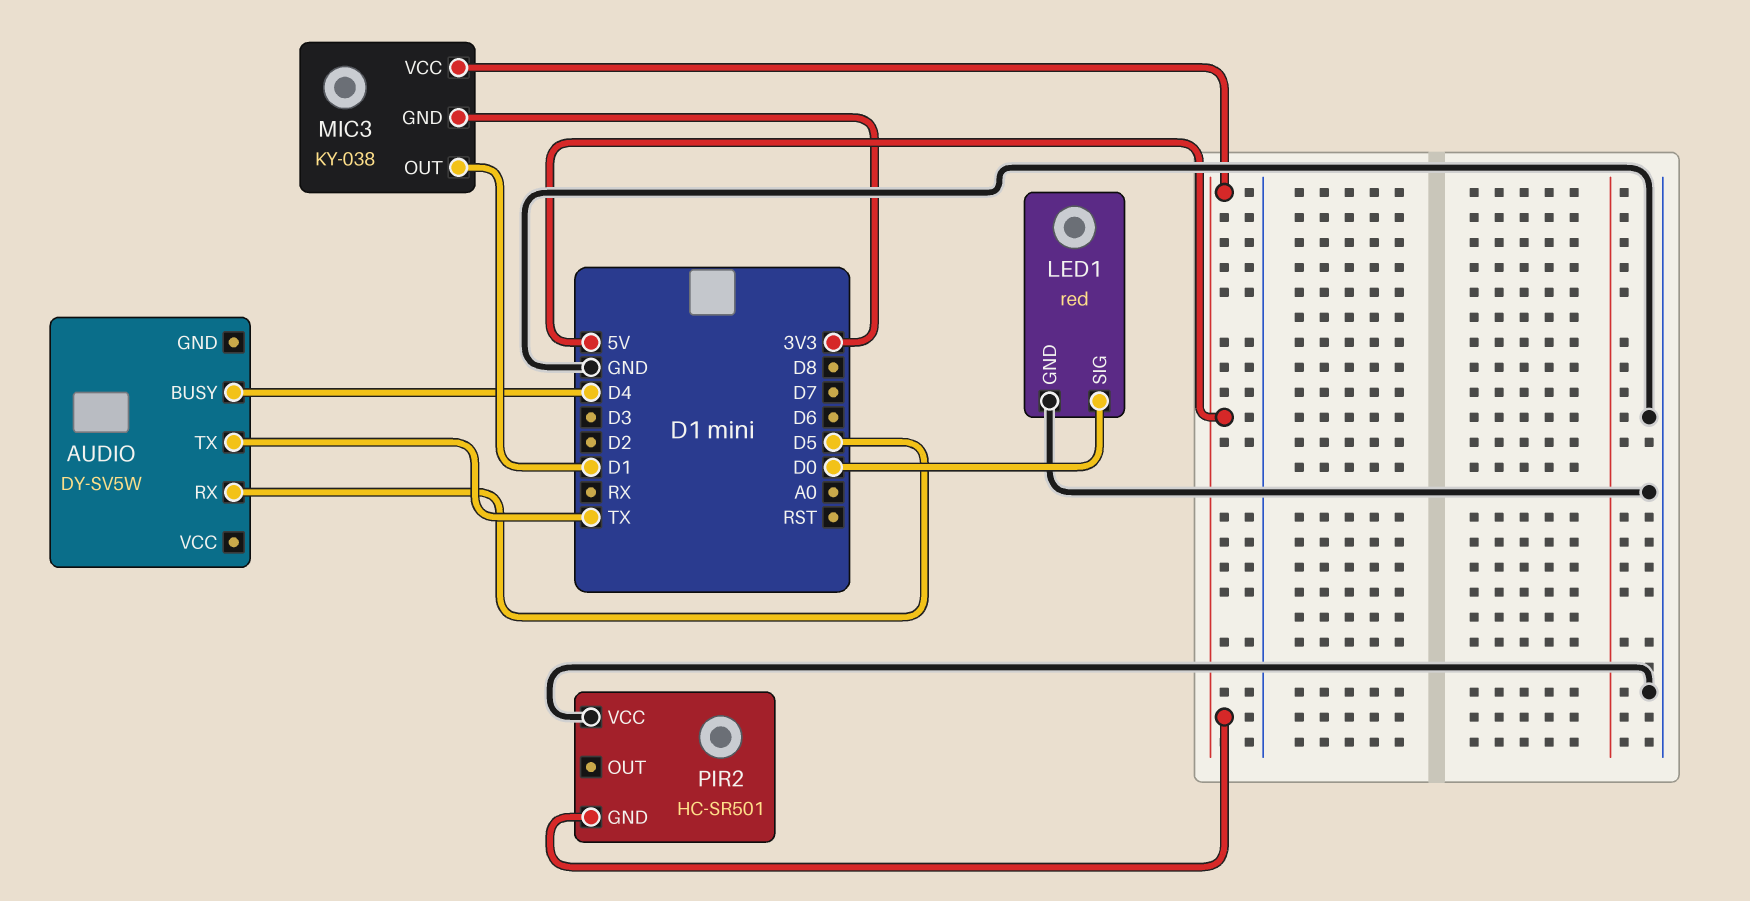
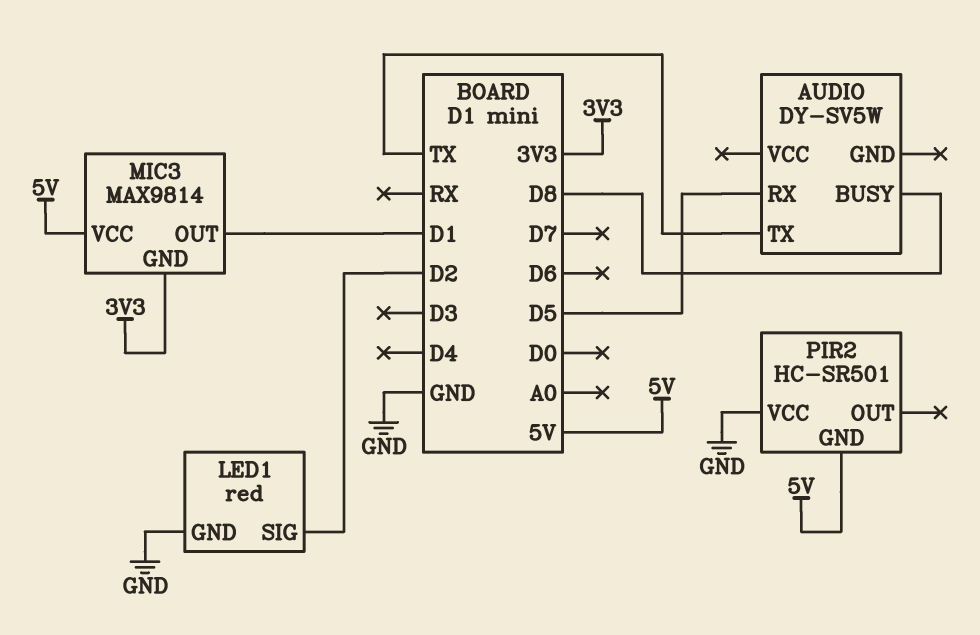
AUDIO pin BUSY: D4 -> D8
LED1 pin SIG: D0 -> D2
MIC3: KY-038 -> MAX9814

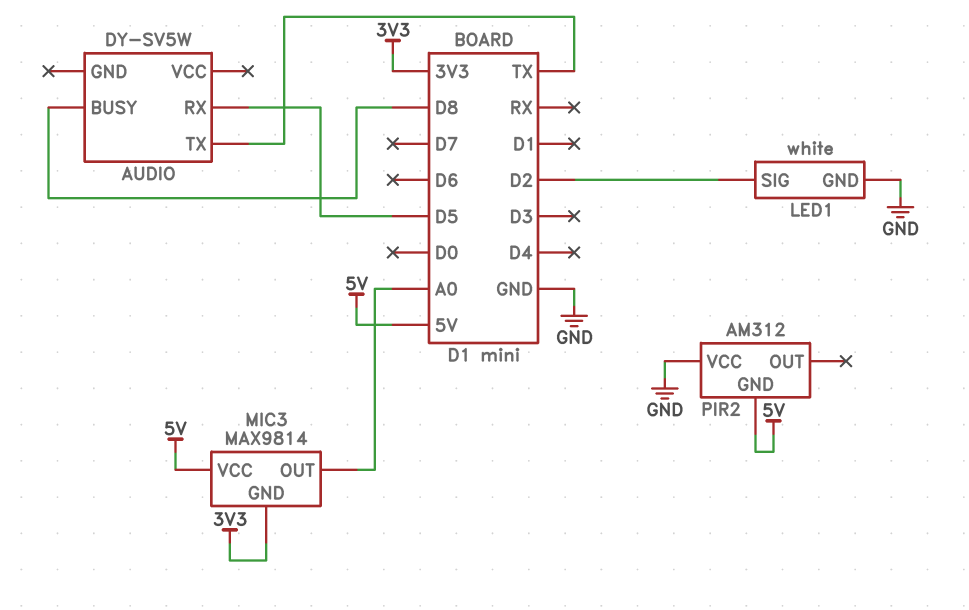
LED1: red -> white
MIC3 pin OUT: D1 -> A0
PIR2: HC-SR501 -> AM312

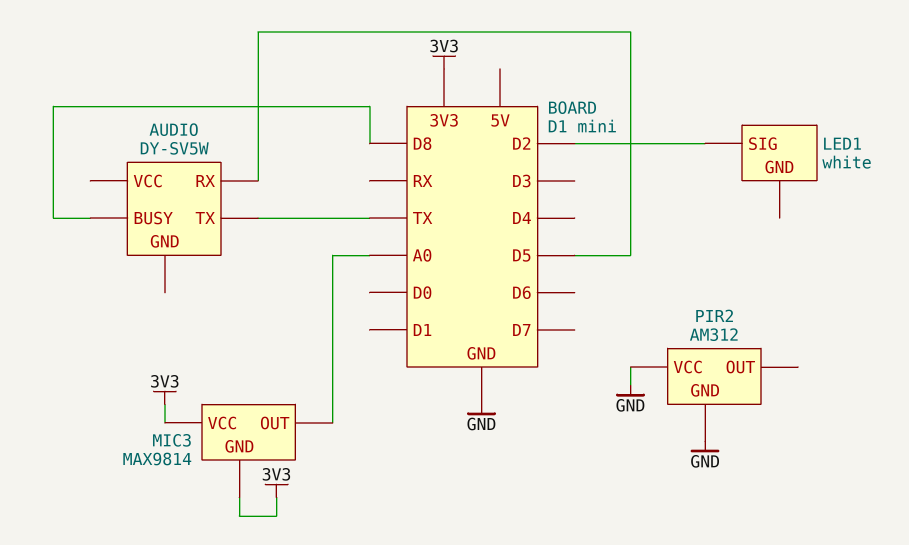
LED1 pin GND: GND -> none
MIC3 pin VCC: 5V -> 3V3
PIR2 pin GND: 5V -> GND

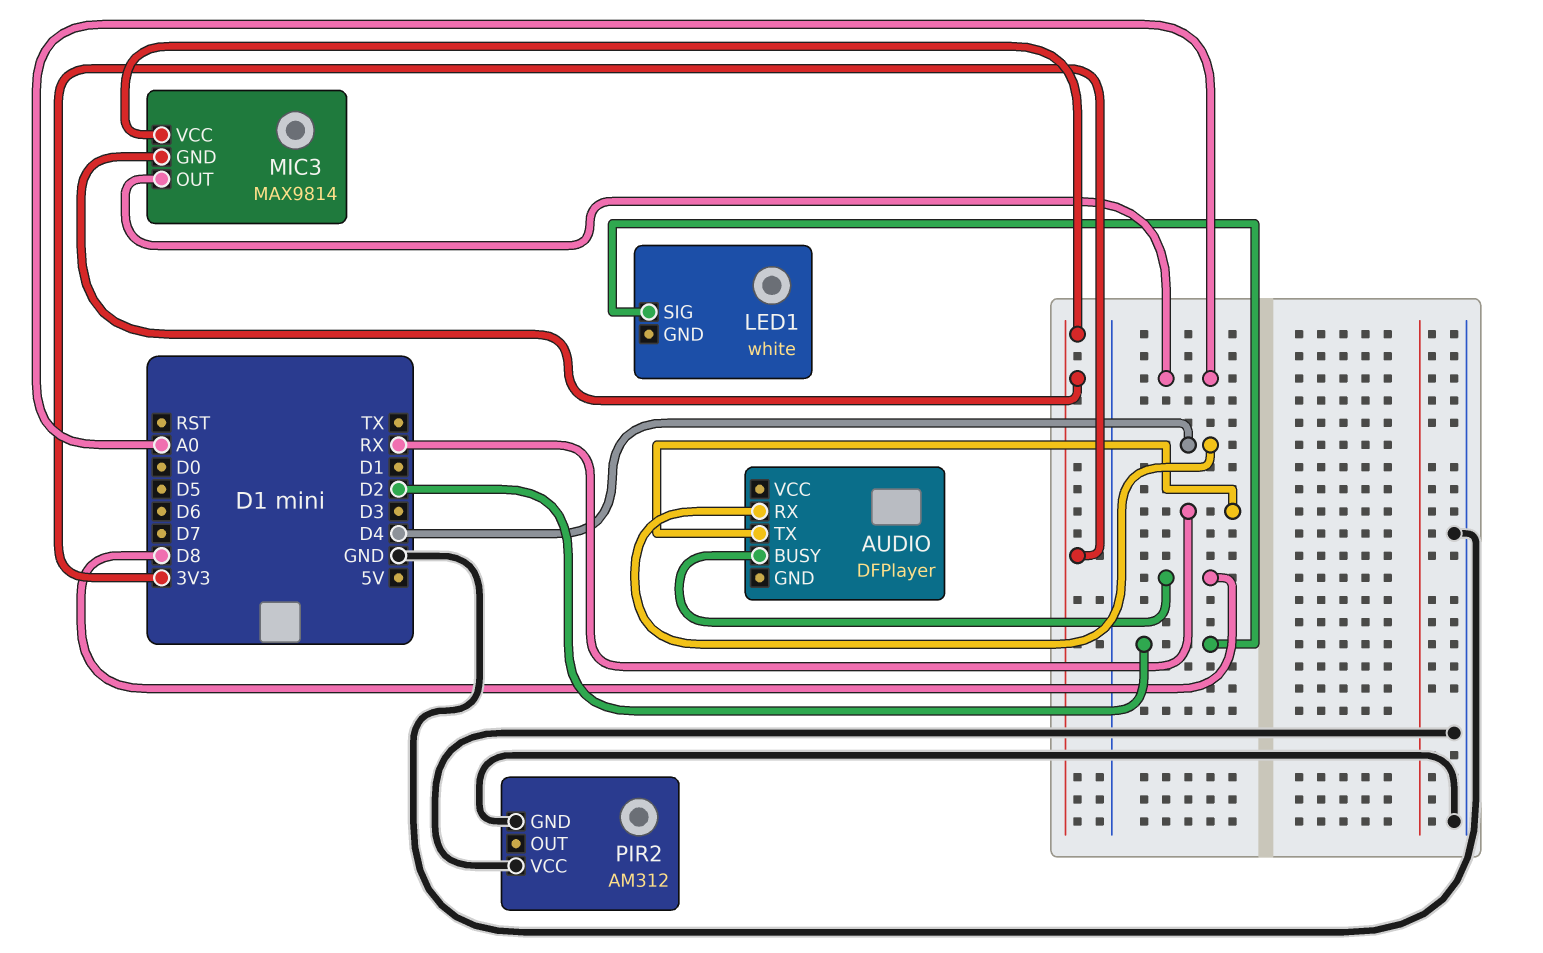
AUDIO: DY-SV5W -> DFPlayer
AUDIO pin RX: D5 -> D4
AUDIO pin TX: TX -> RX

